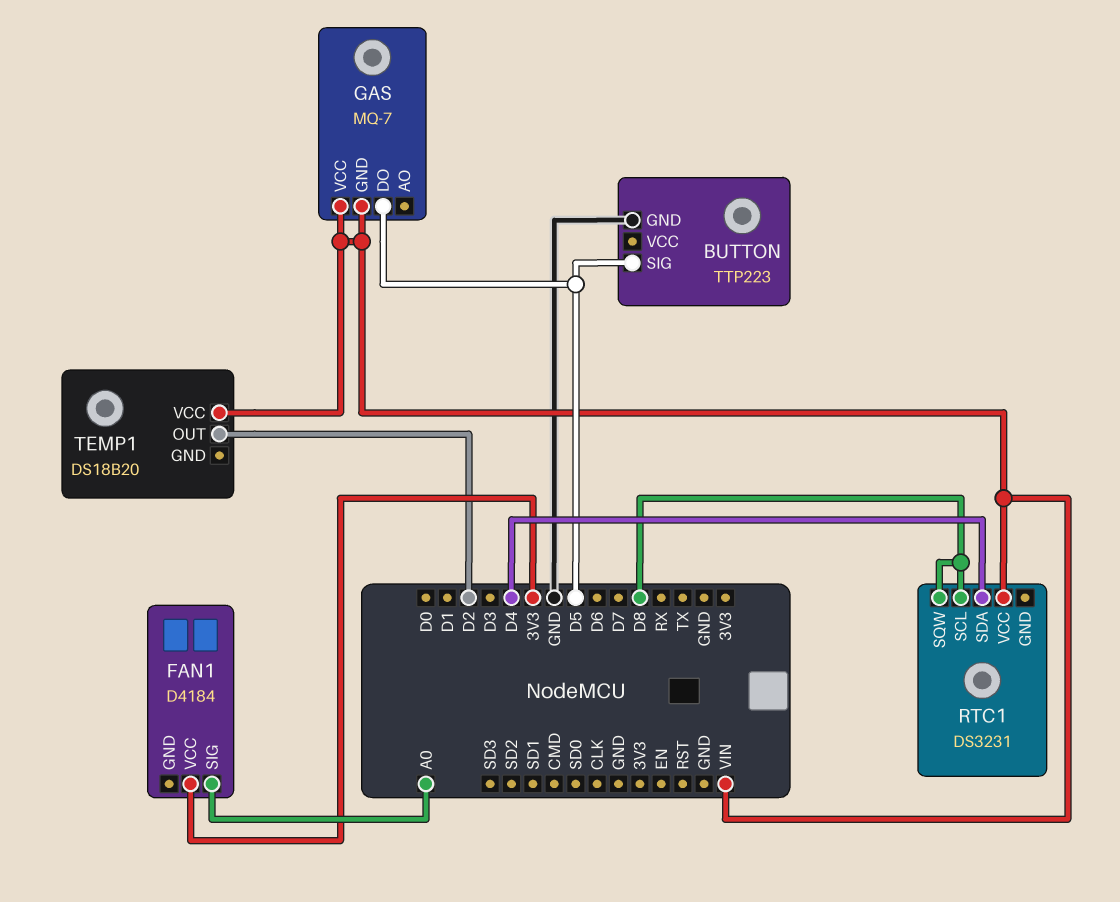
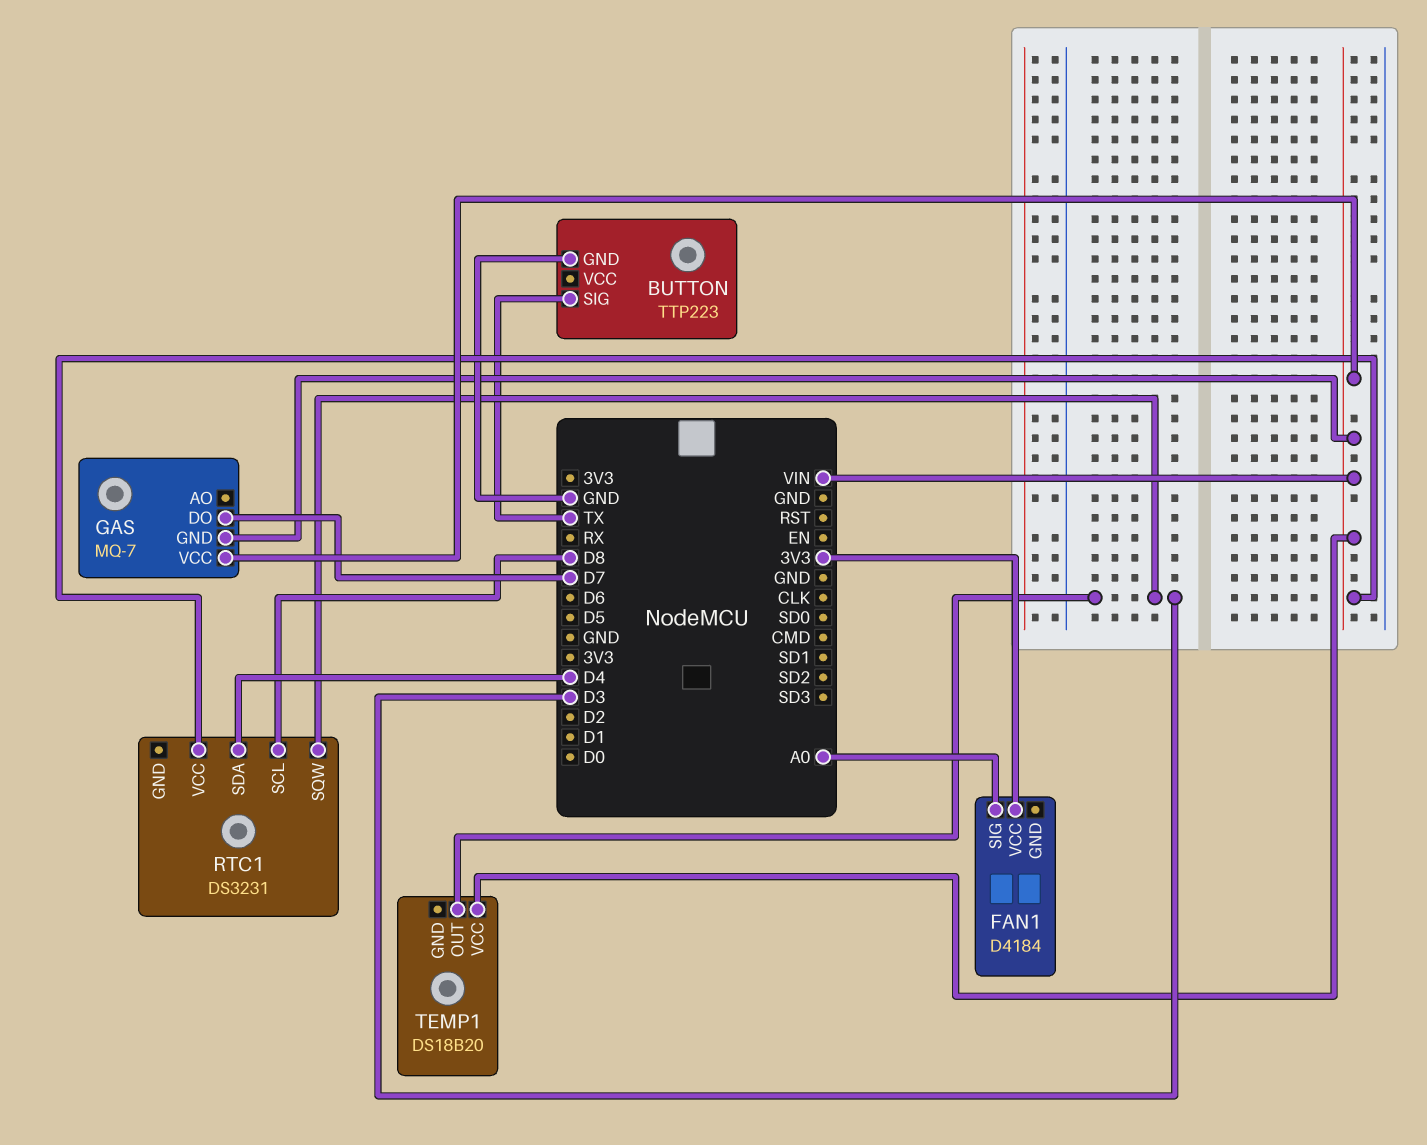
BUTTON pin SIG: D5 -> TX
GAS pin DO: D5 -> D7
RTC1 pin SQW: D8 -> D3
TEMP1 pin OUT: D2 -> D3

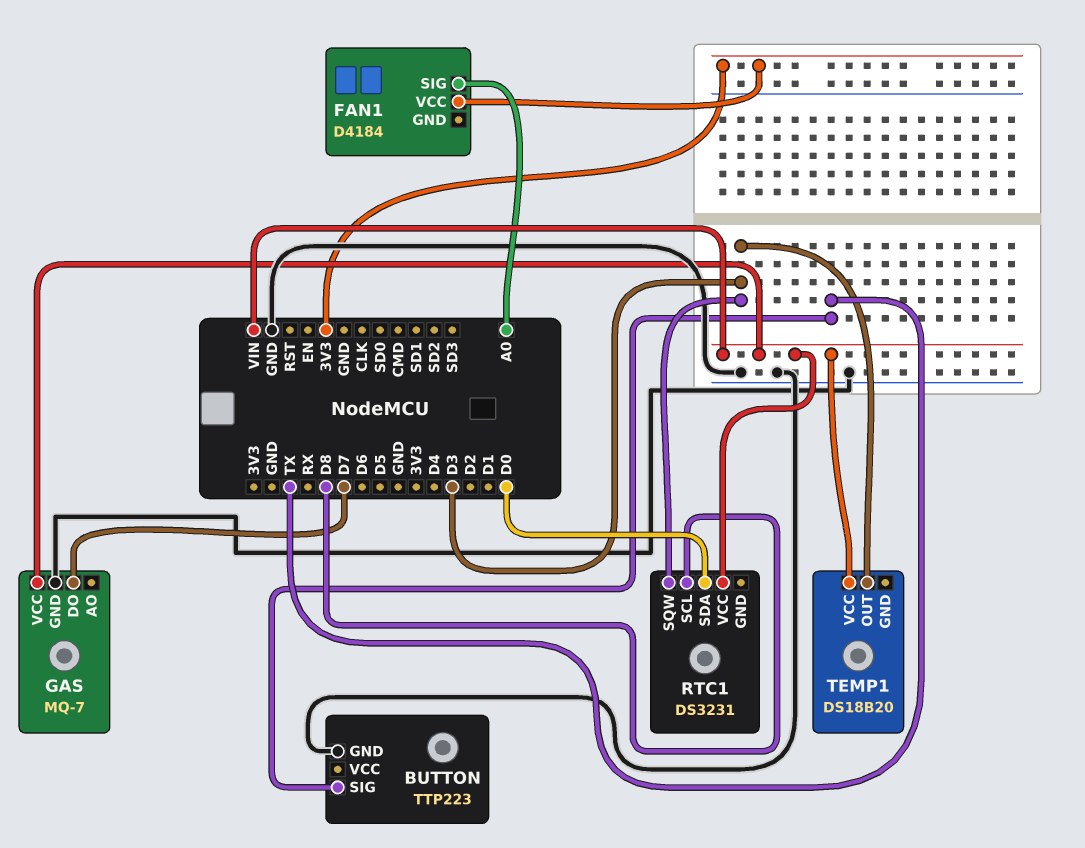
GAS pin GND: VIN -> GND
RTC1 pin SDA: D4 -> D0

